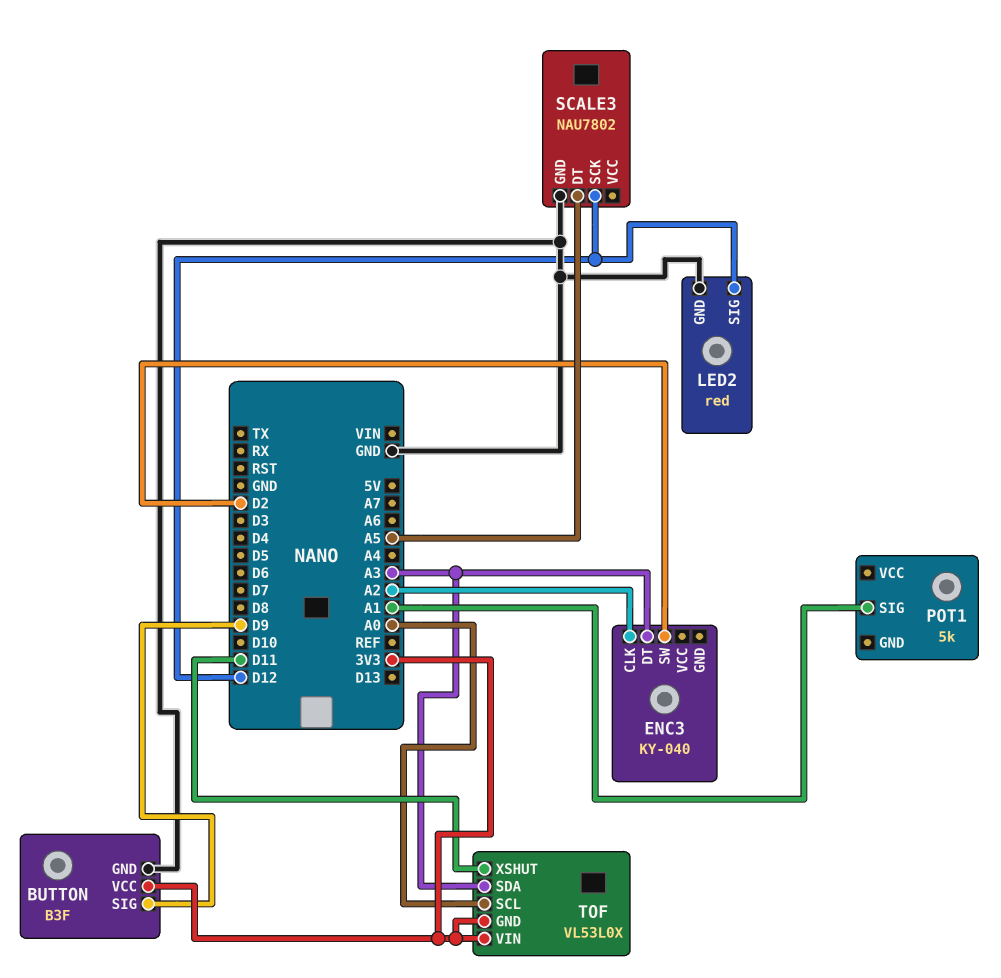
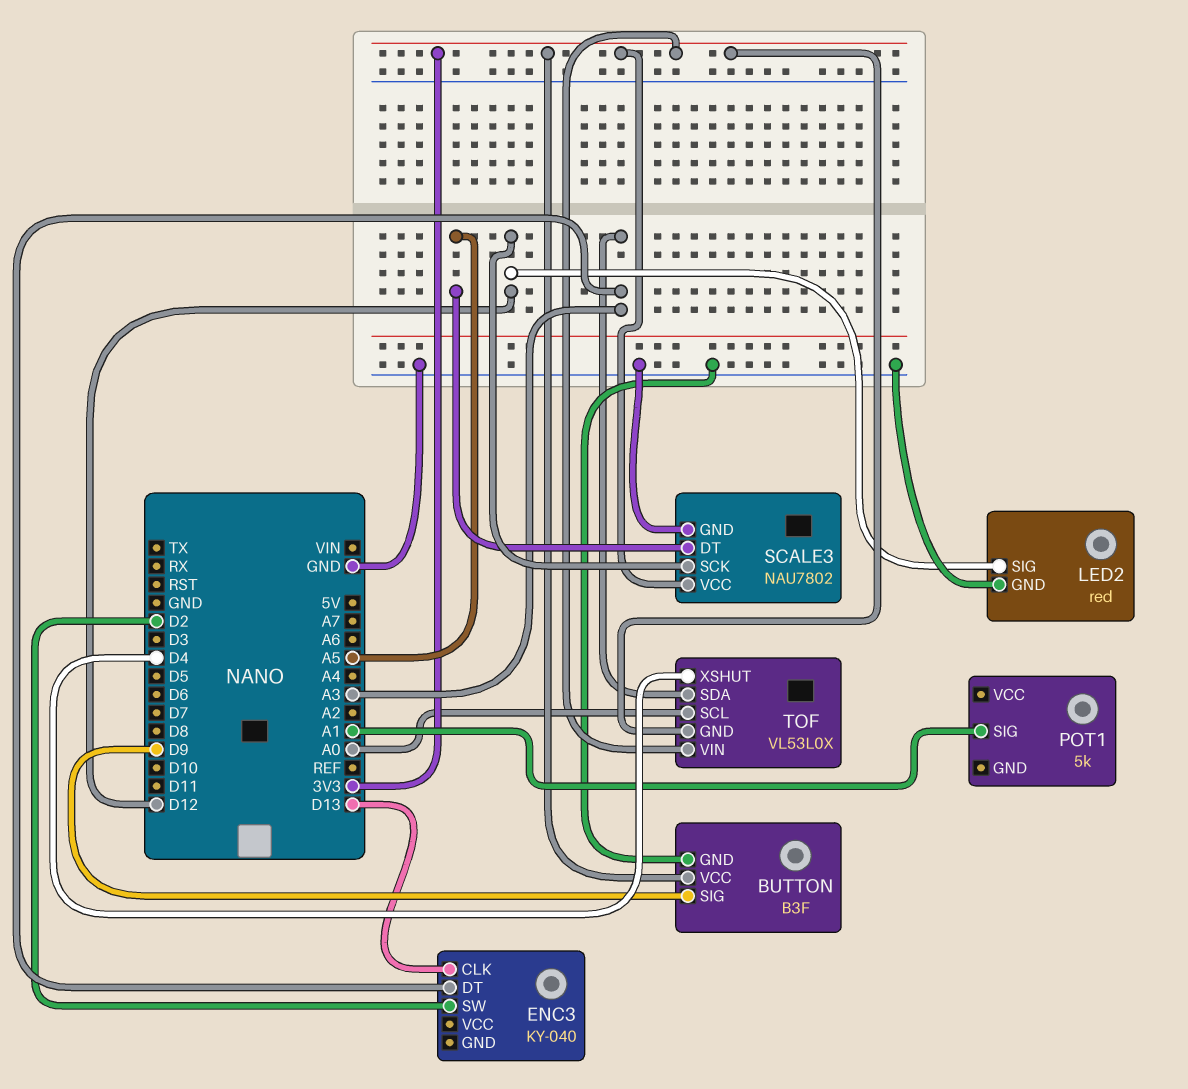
ENC3 pin CLK: A2 -> D13
SCALE3 pin VCC: none -> 3V3
TOF pin XSHUT: D11 -> D4

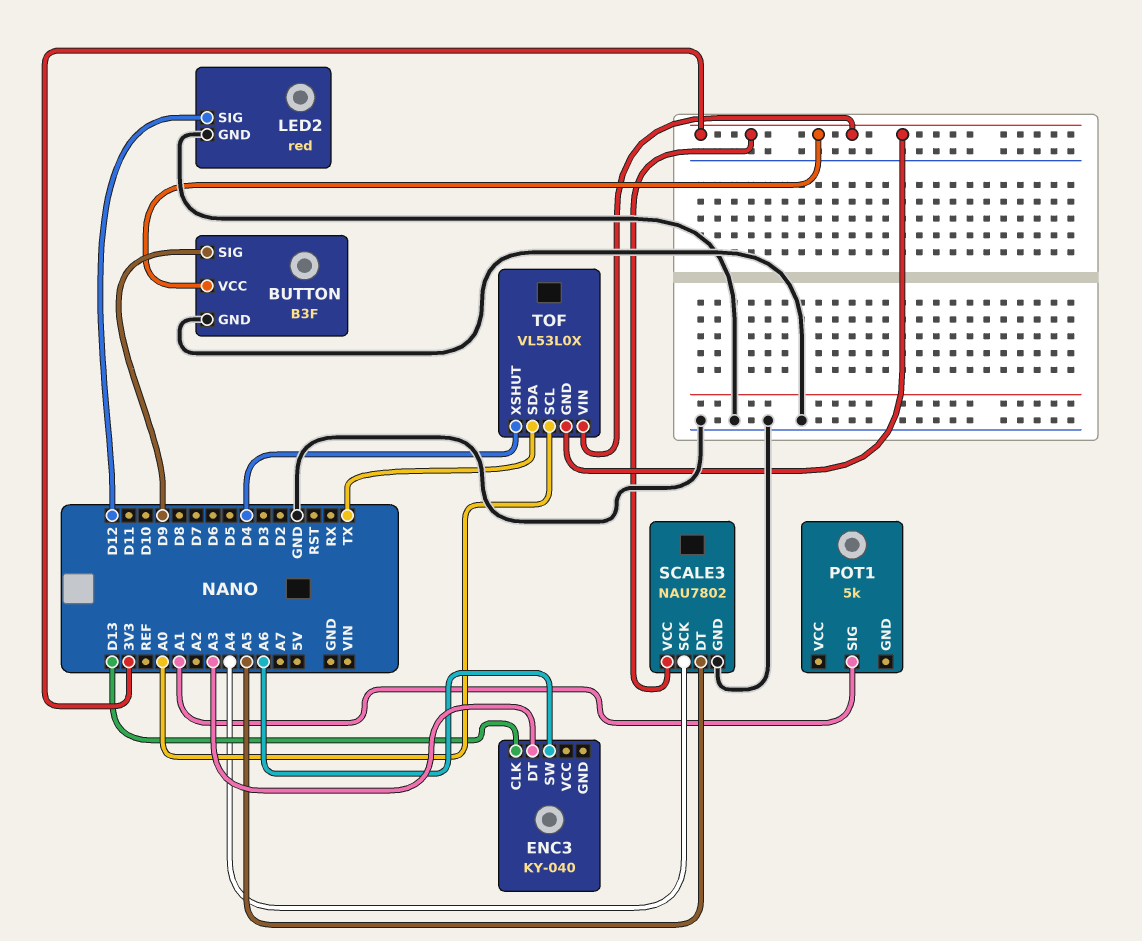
ENC3 pin SW: D2 -> A6
SCALE3 pin SCK: D12 -> A4
TOF pin SDA: A3 -> TX

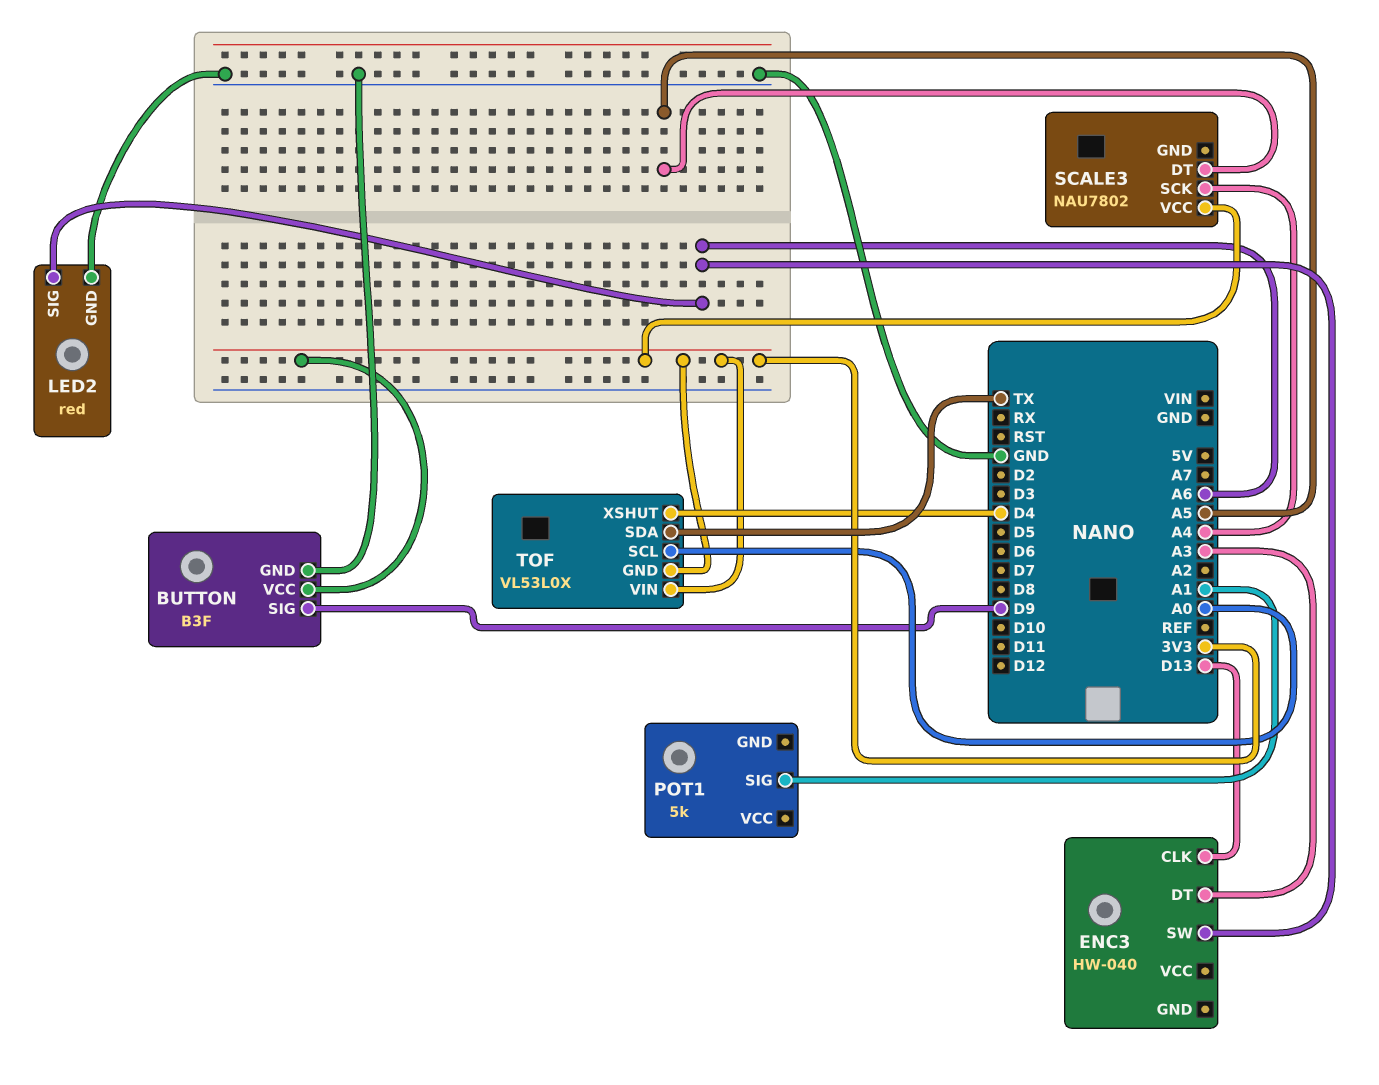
ENC3: KY-040 -> HW-040
LED2 pin SIG: D12 -> A6
SCALE3 pin GND: GND -> none

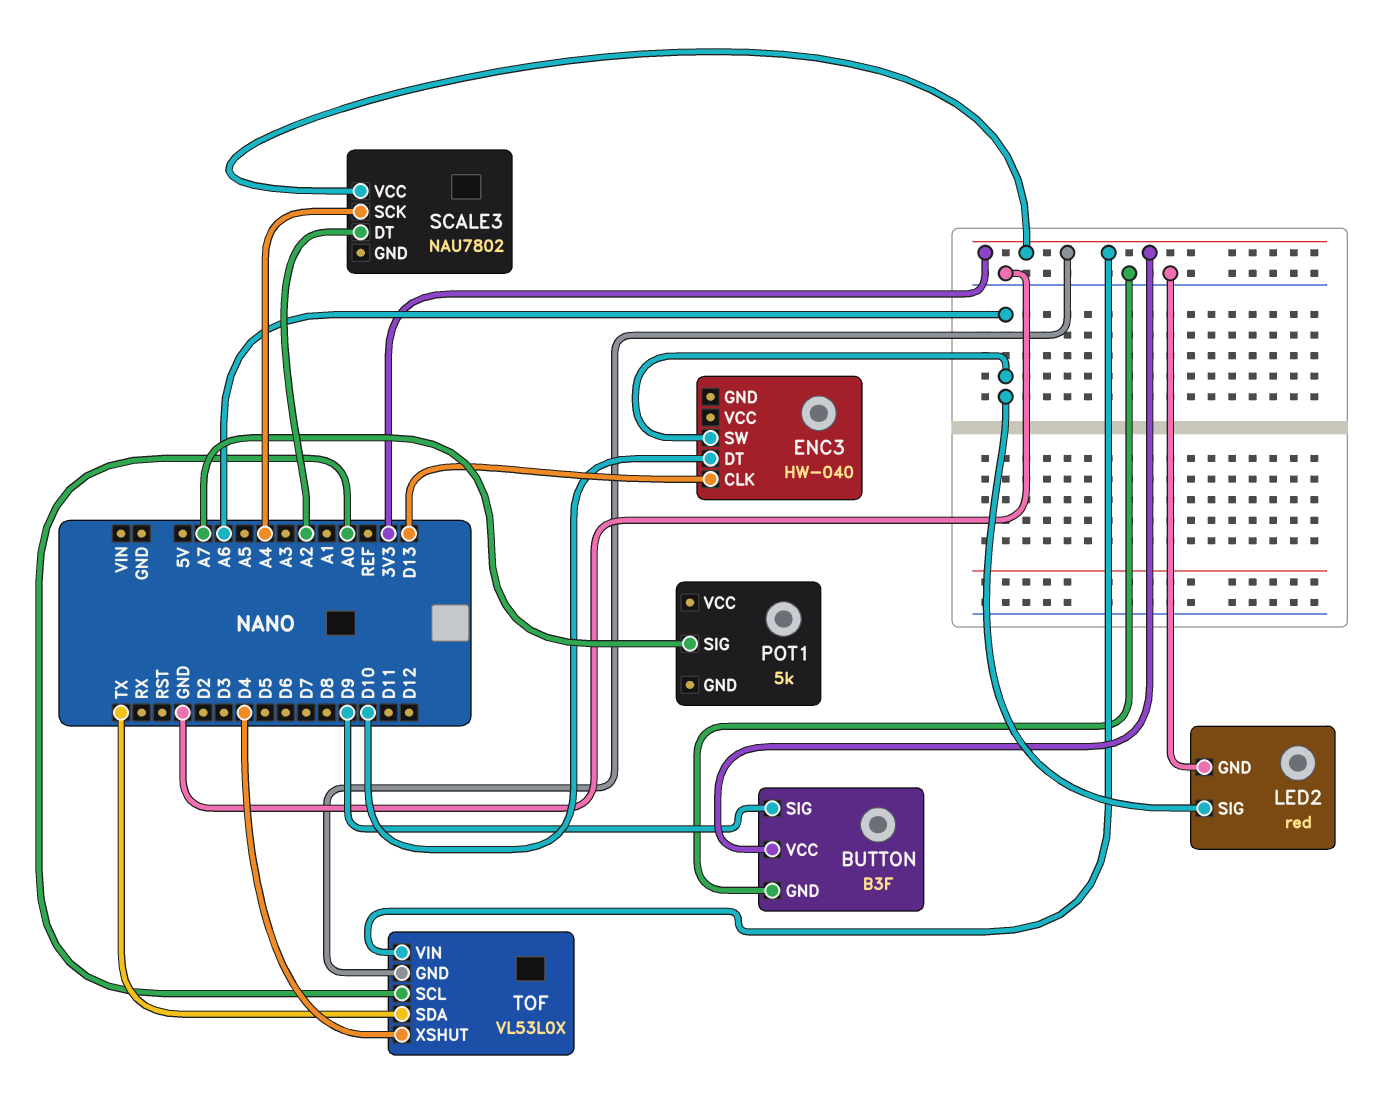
ENC3 pin DT: A3 -> D10
POT1 pin SIG: A1 -> A7
SCALE3 pin DT: A5 -> A2

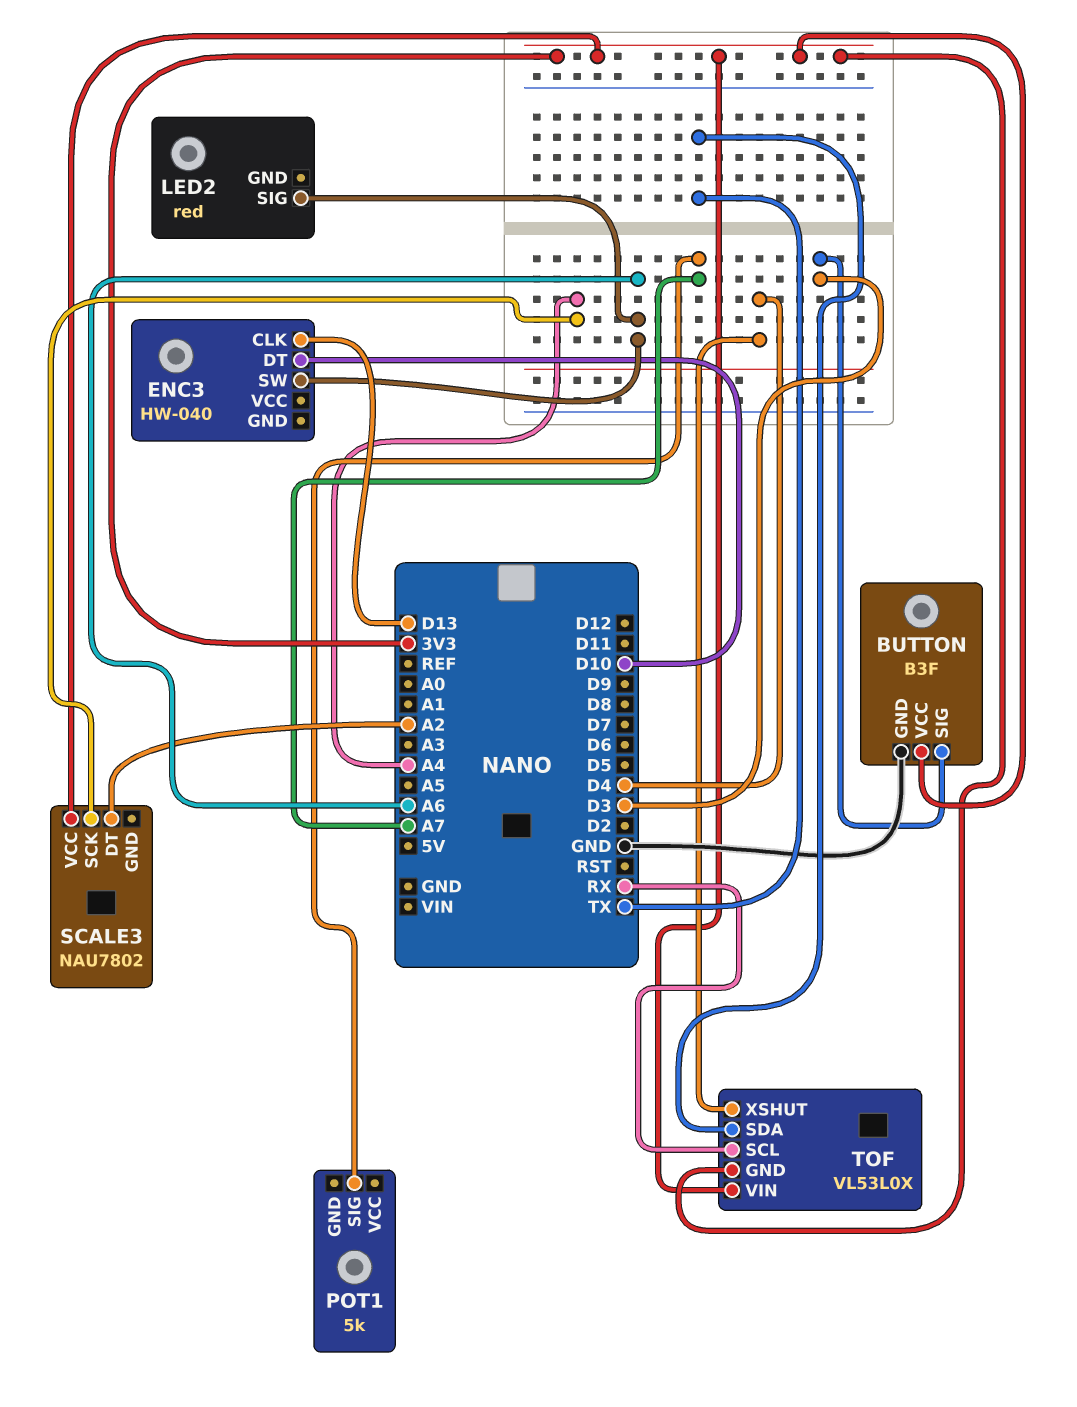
BUTTON pin SIG: D9 -> D3
LED2 pin GND: GND -> none
TOF pin SCL: A0 -> RX

